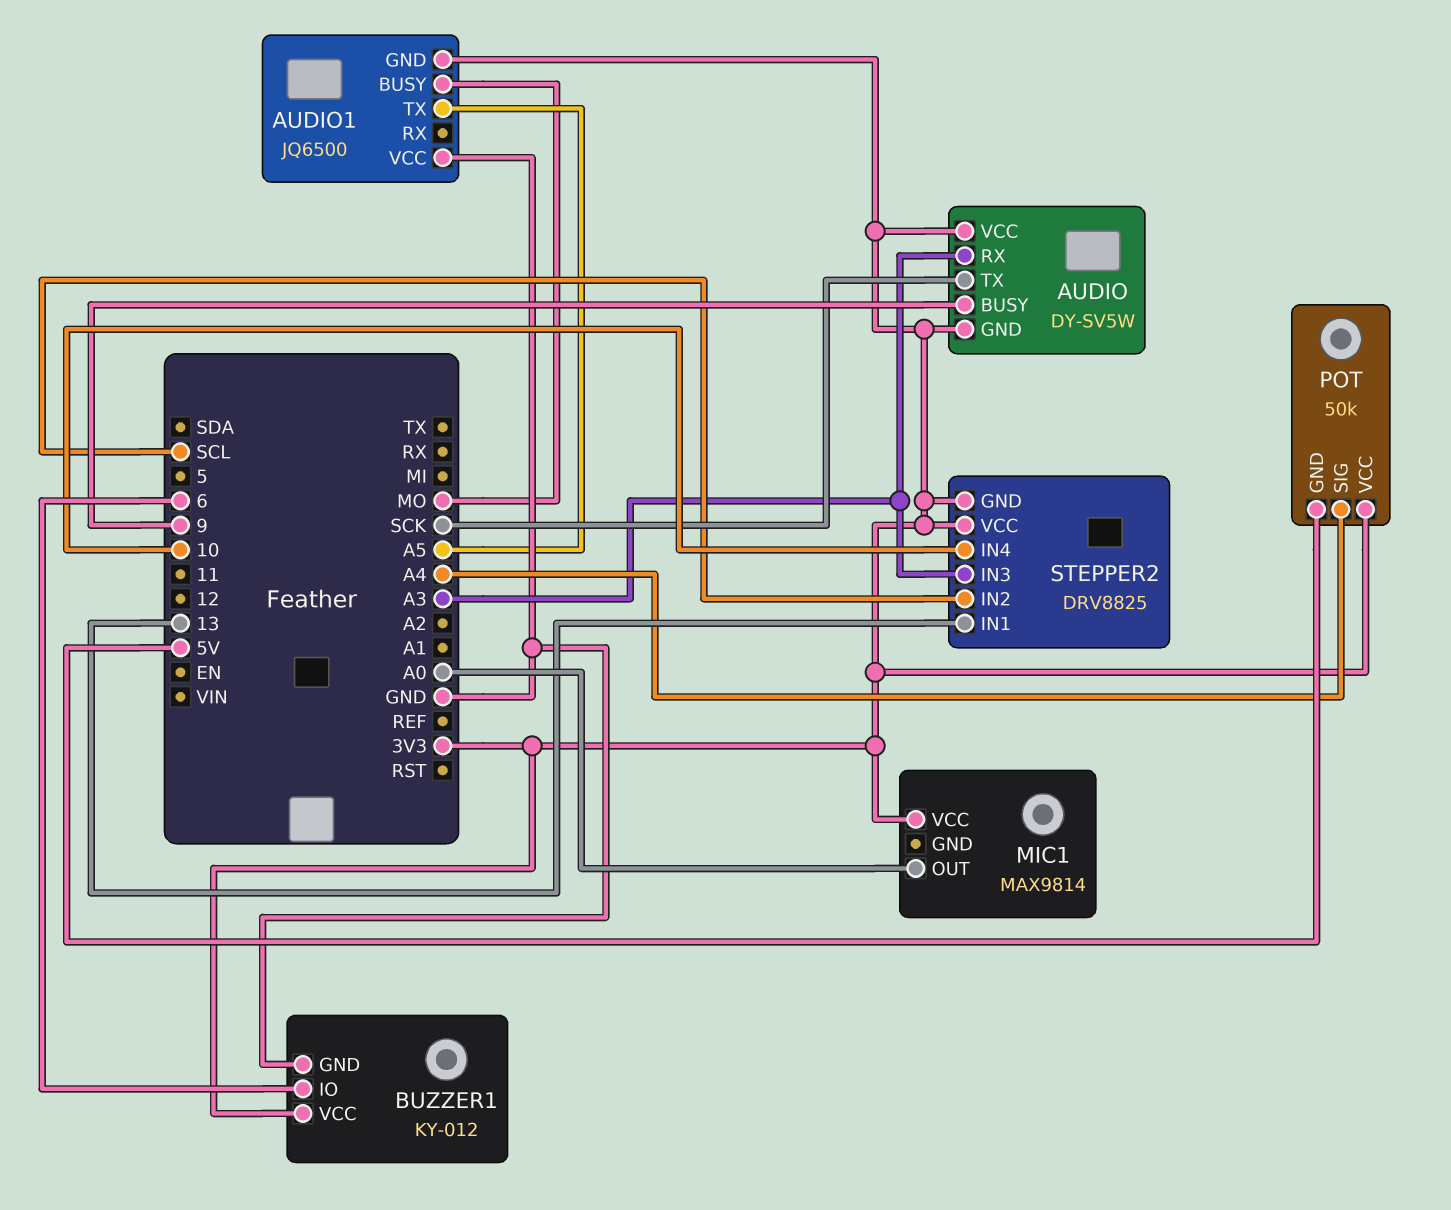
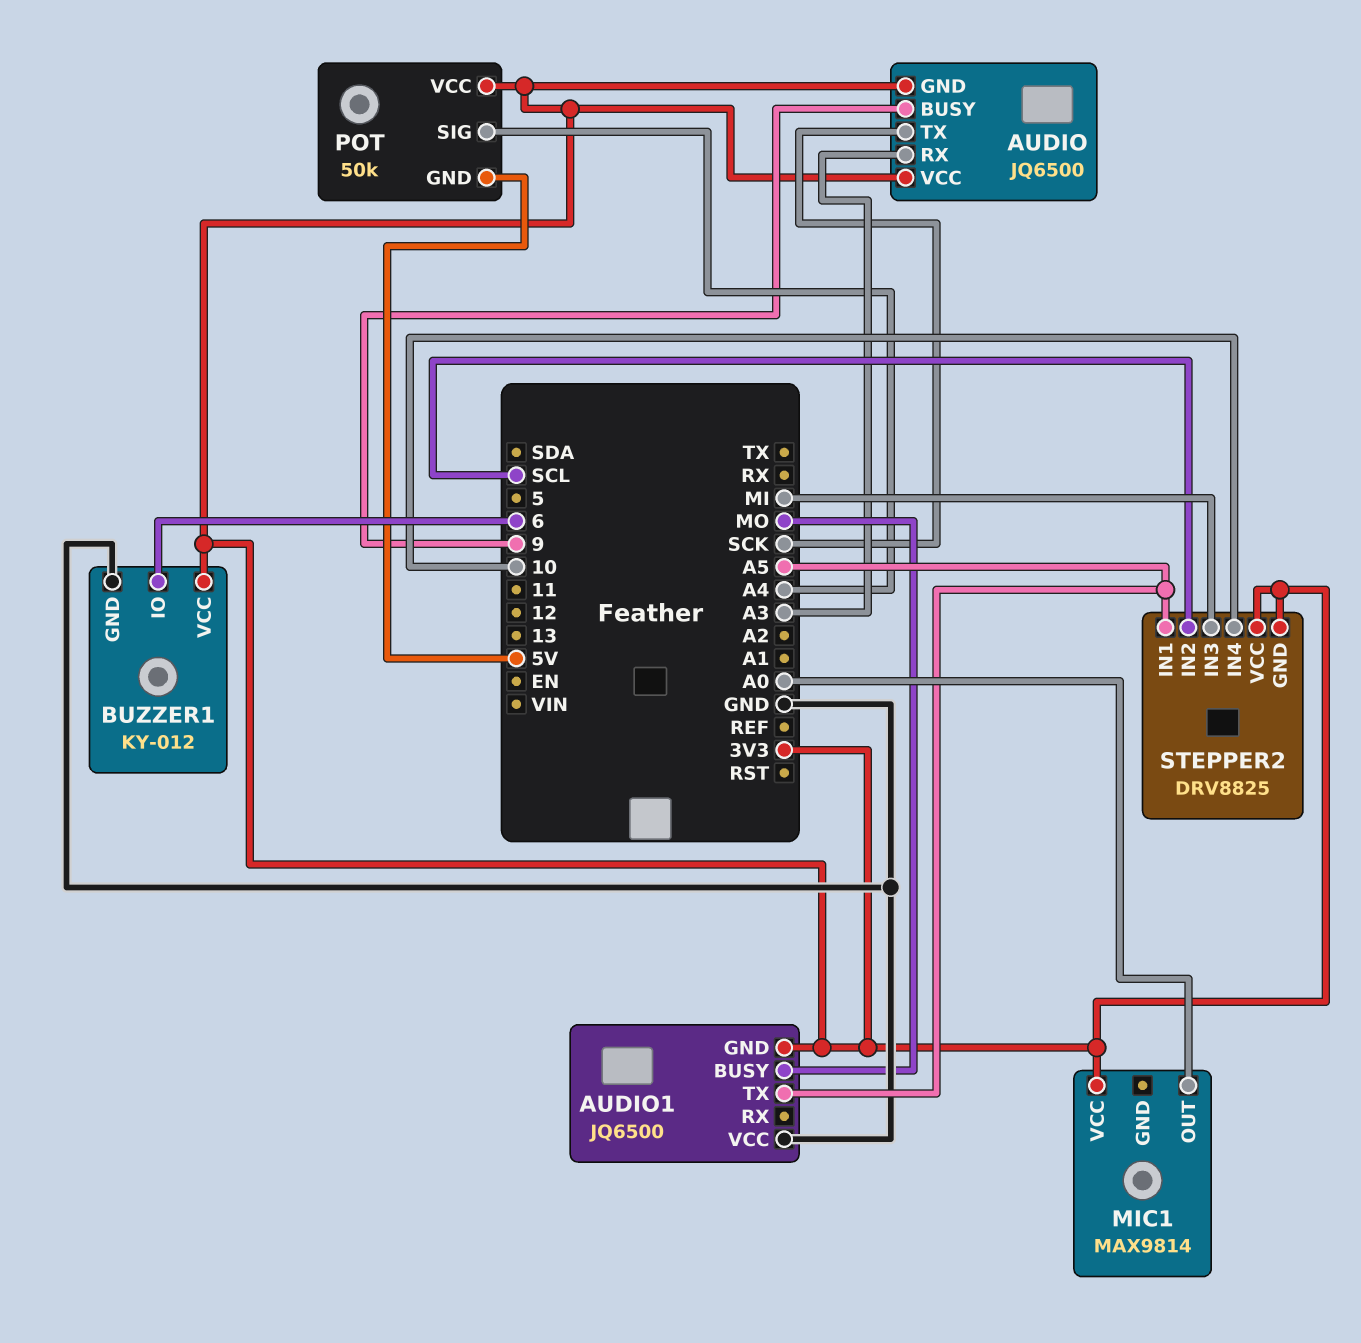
AUDIO: DY-SV5W -> JQ6500
STEPPER2 pin IN1: 13 -> A5
STEPPER2 pin IN3: A3 -> MI

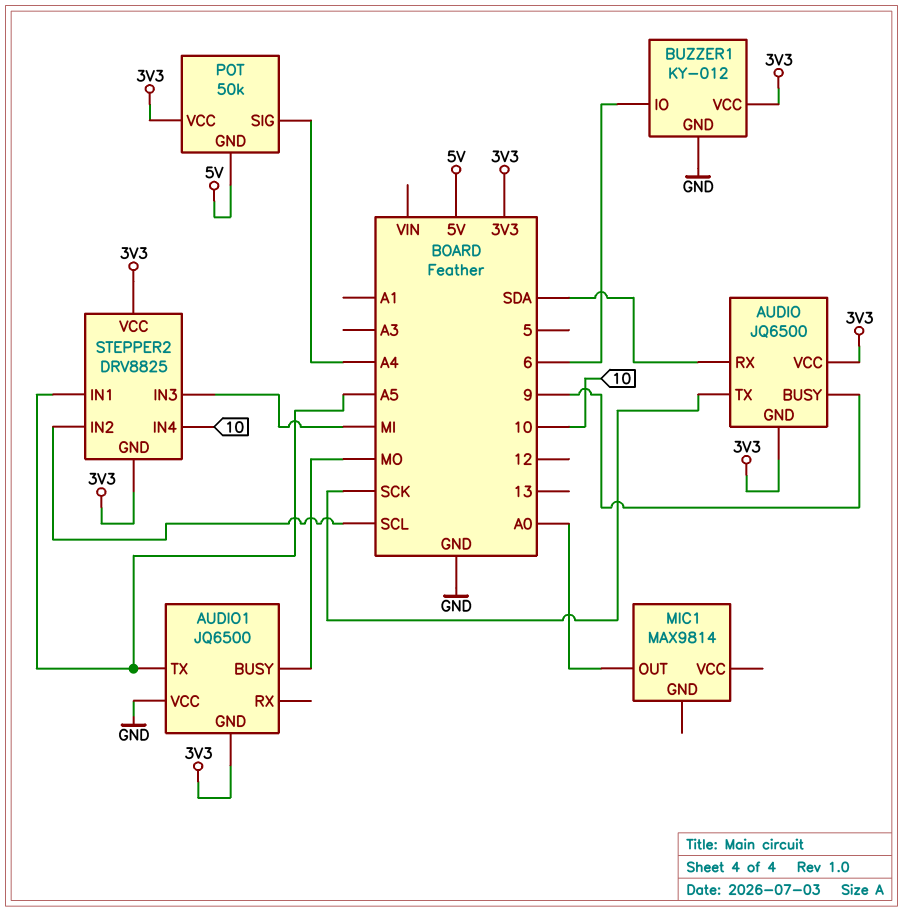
AUDIO pin RX: A3 -> SDA
MIC1 pin VCC: 3V3 -> none

